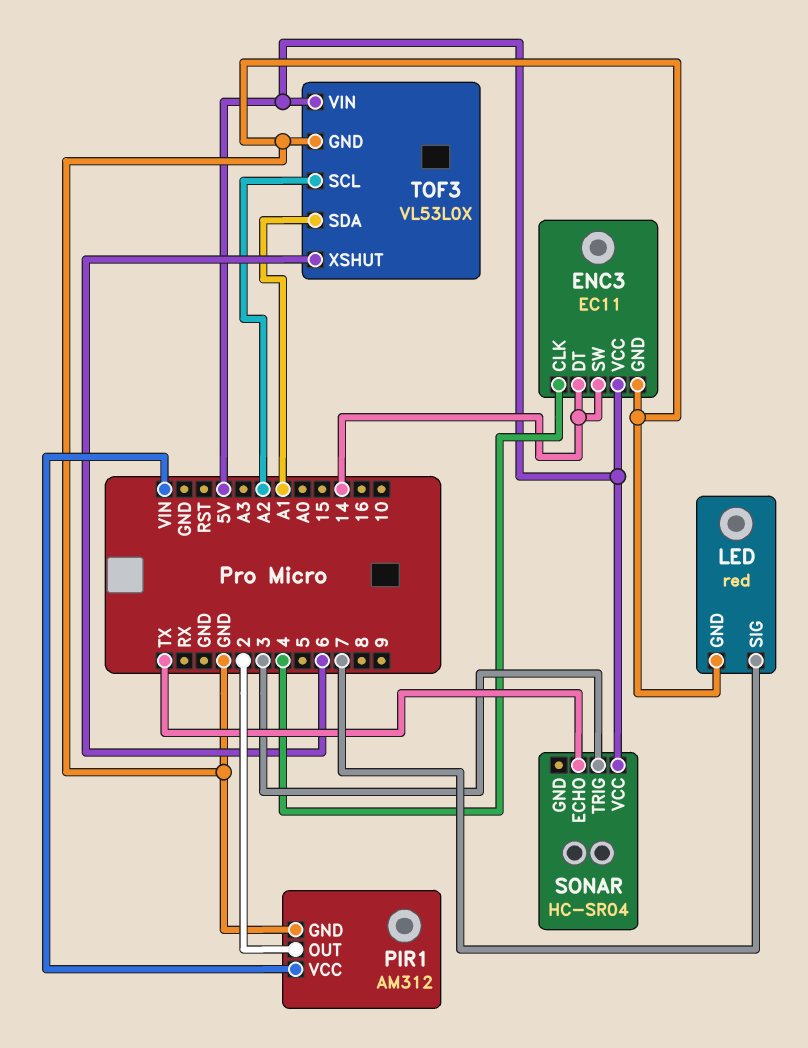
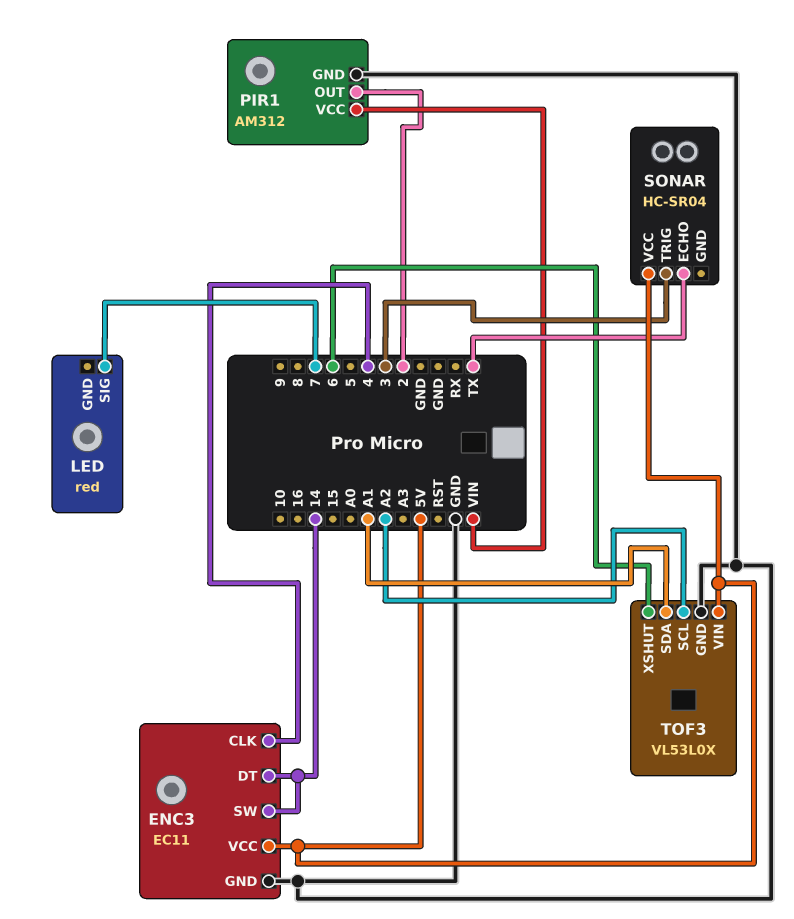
LED pin GND: GND -> none

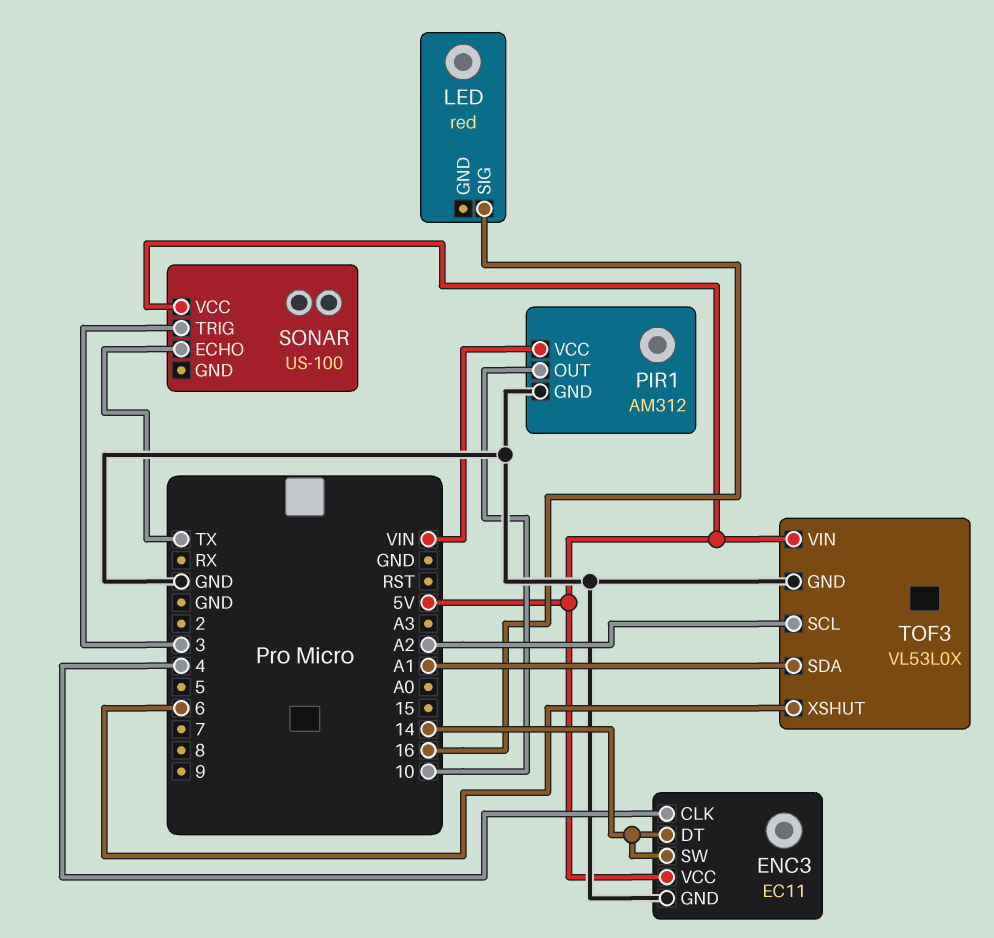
LED pin SIG: 7 -> 16
PIR1 pin OUT: 2 -> 10
SONAR: HC-SR04 -> US-100

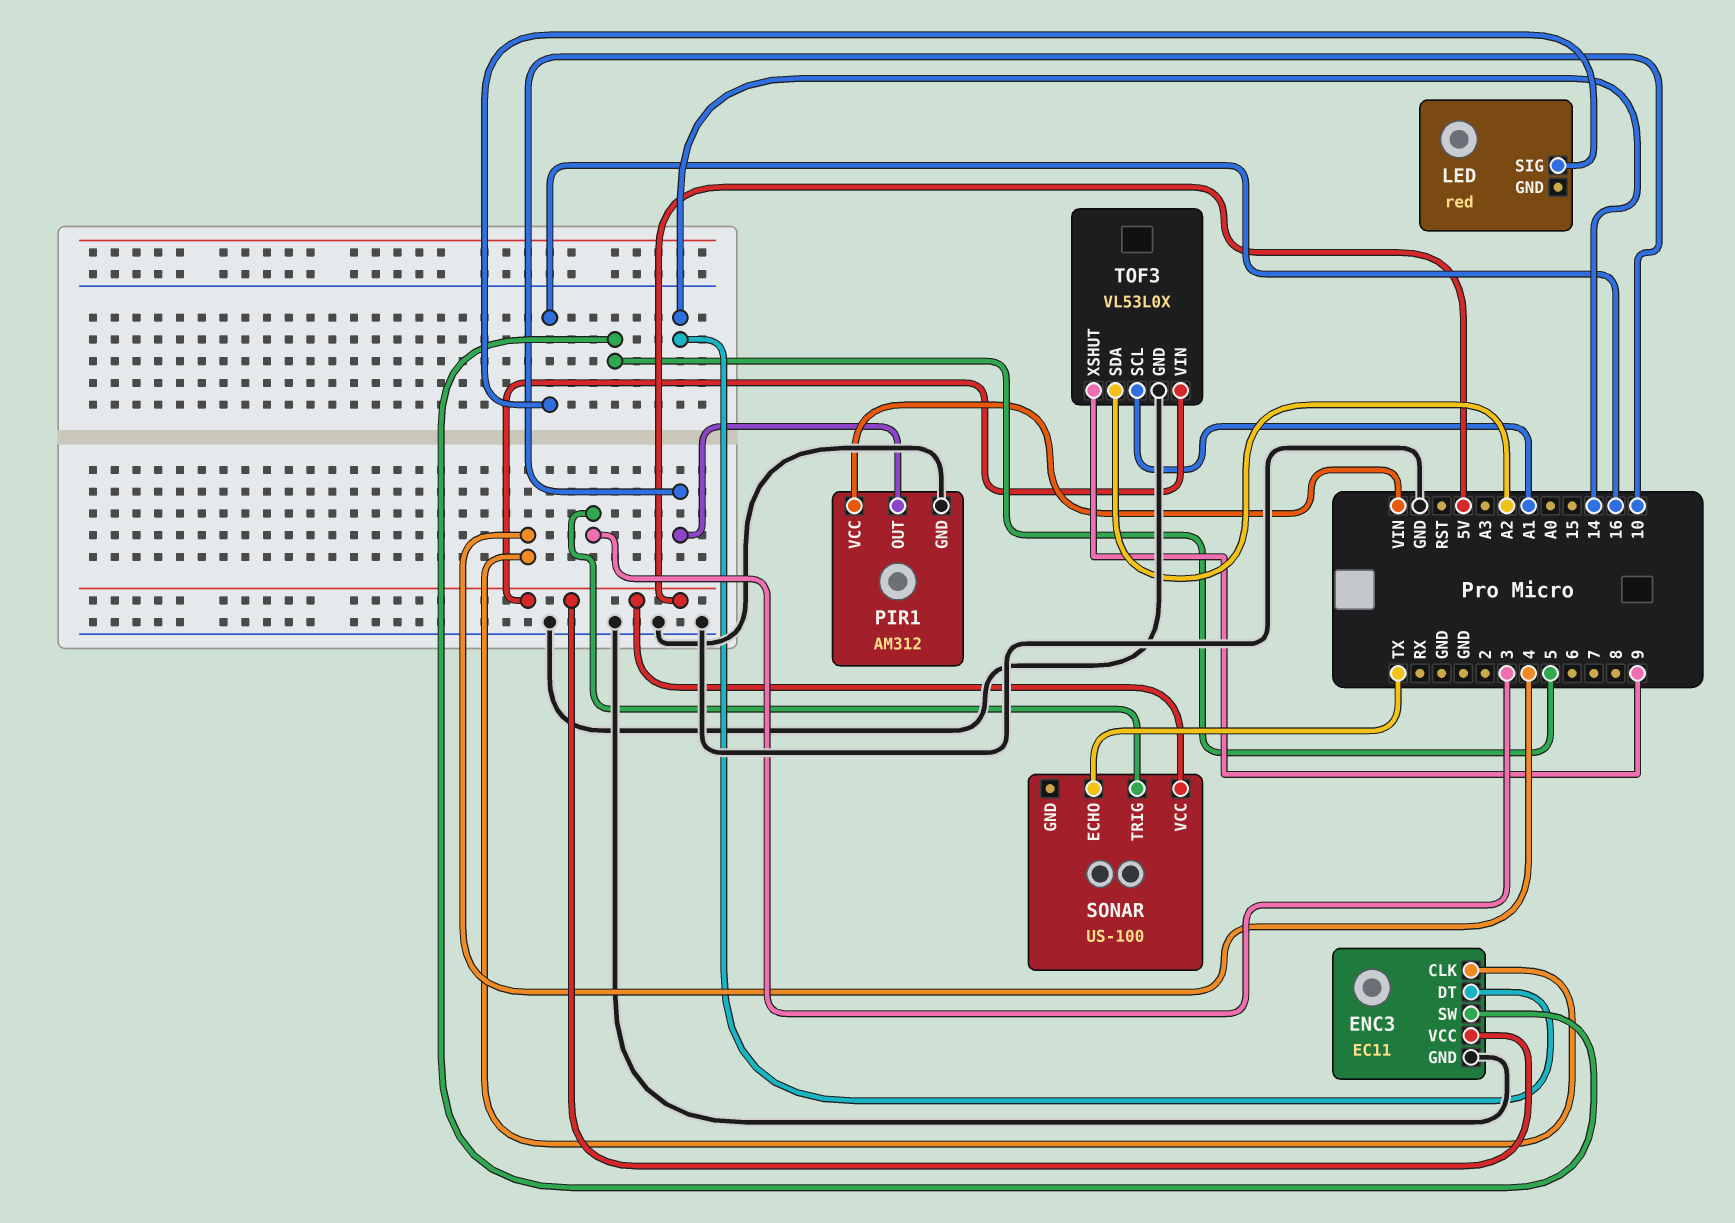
ENC3 pin SW: 14 -> 5
TOF3 pin SCL: A2 -> A1
TOF3 pin SDA: A1 -> A2
TOF3 pin XSHUT: 6 -> 9

